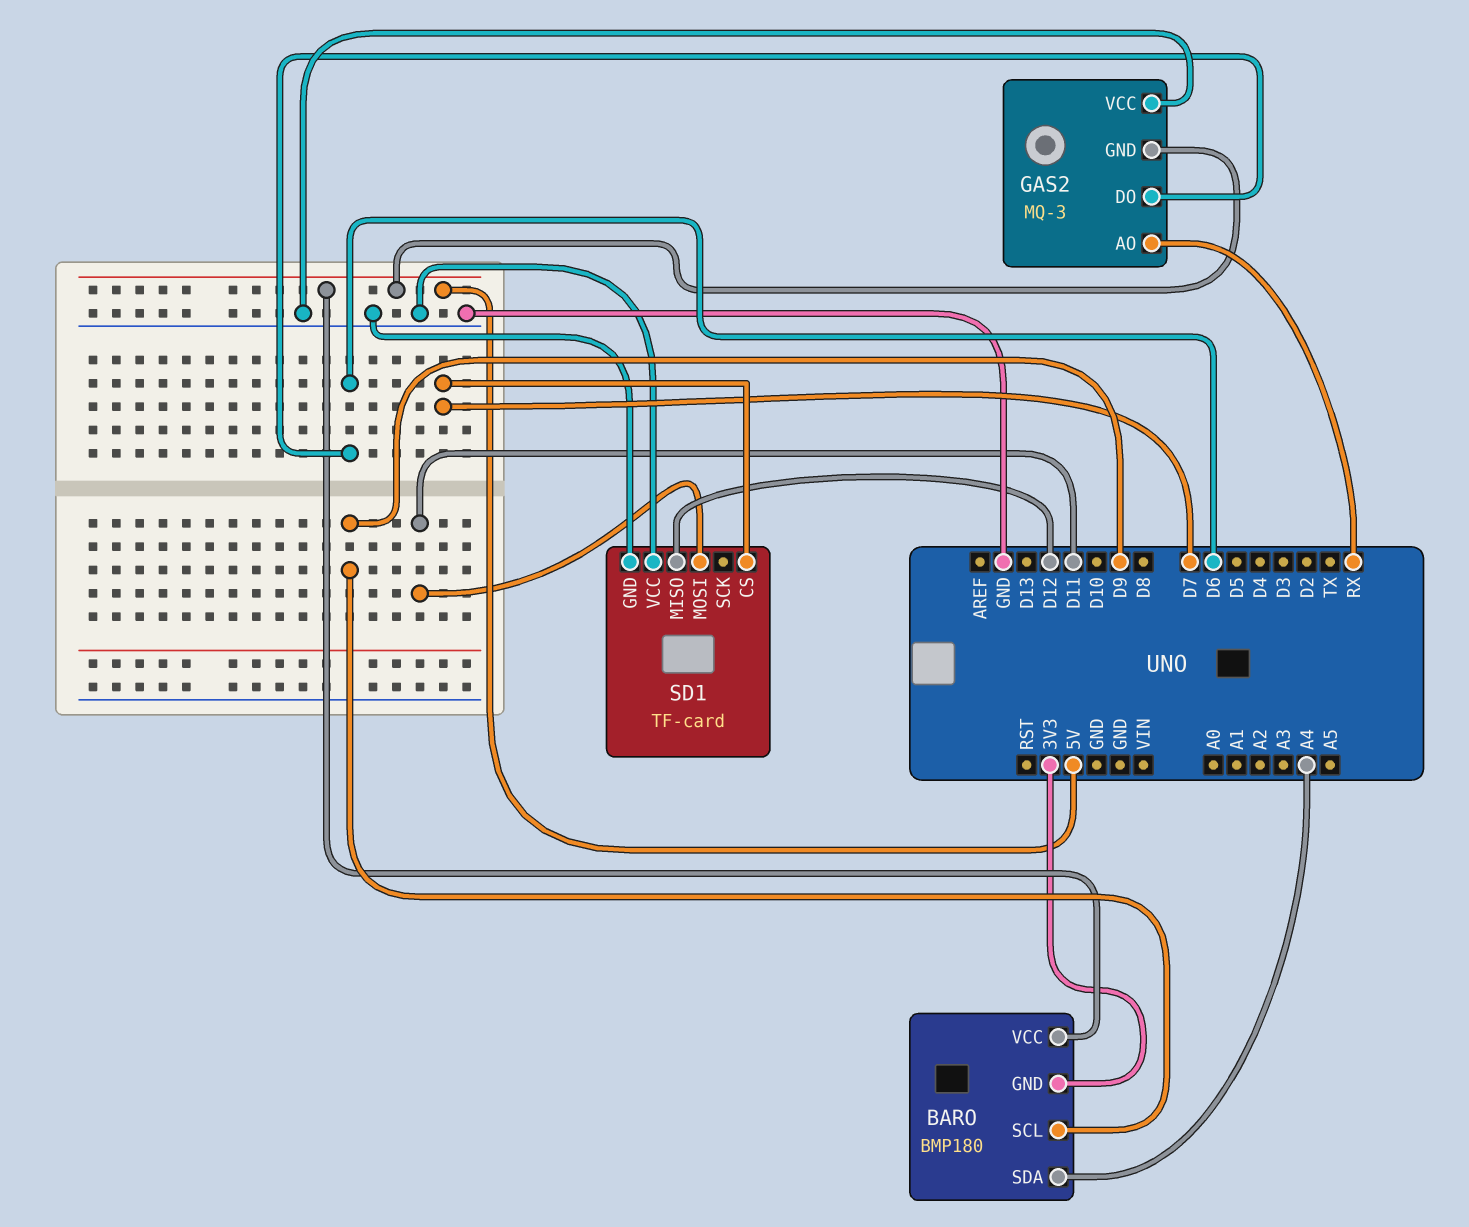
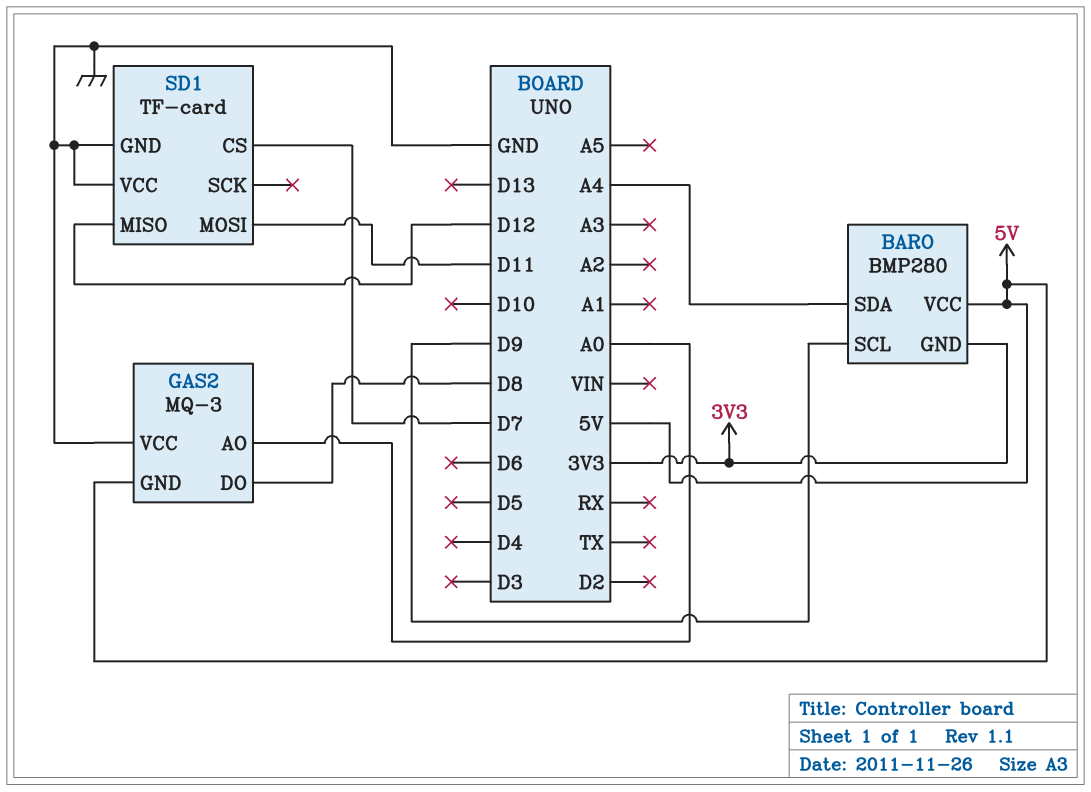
BARO: BMP180 -> BMP280
GAS2 pin AO: RX -> A0
GAS2 pin DO: D6 -> D8

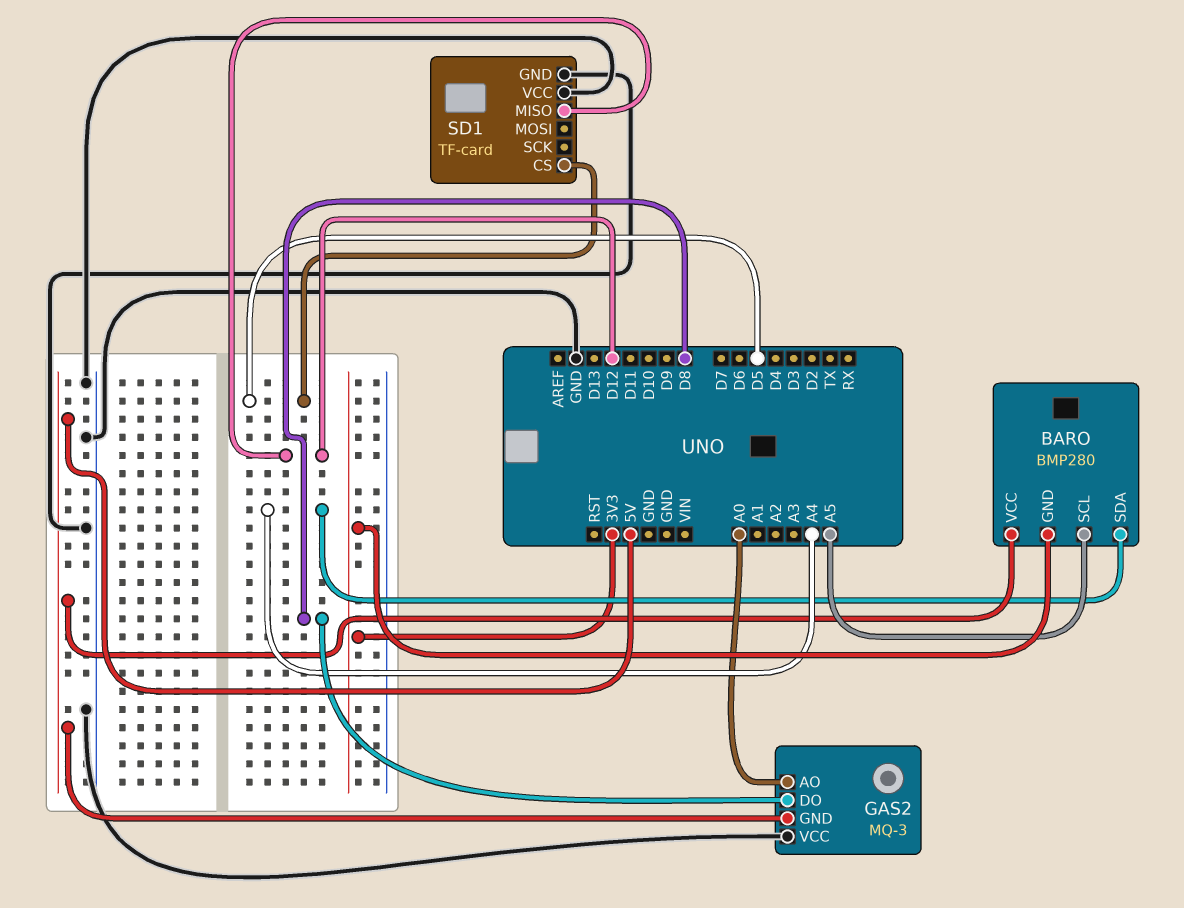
BARO pin SCL: D9 -> A5
SD1 pin CS: D7 -> D5
SD1 pin MOSI: D11 -> none

